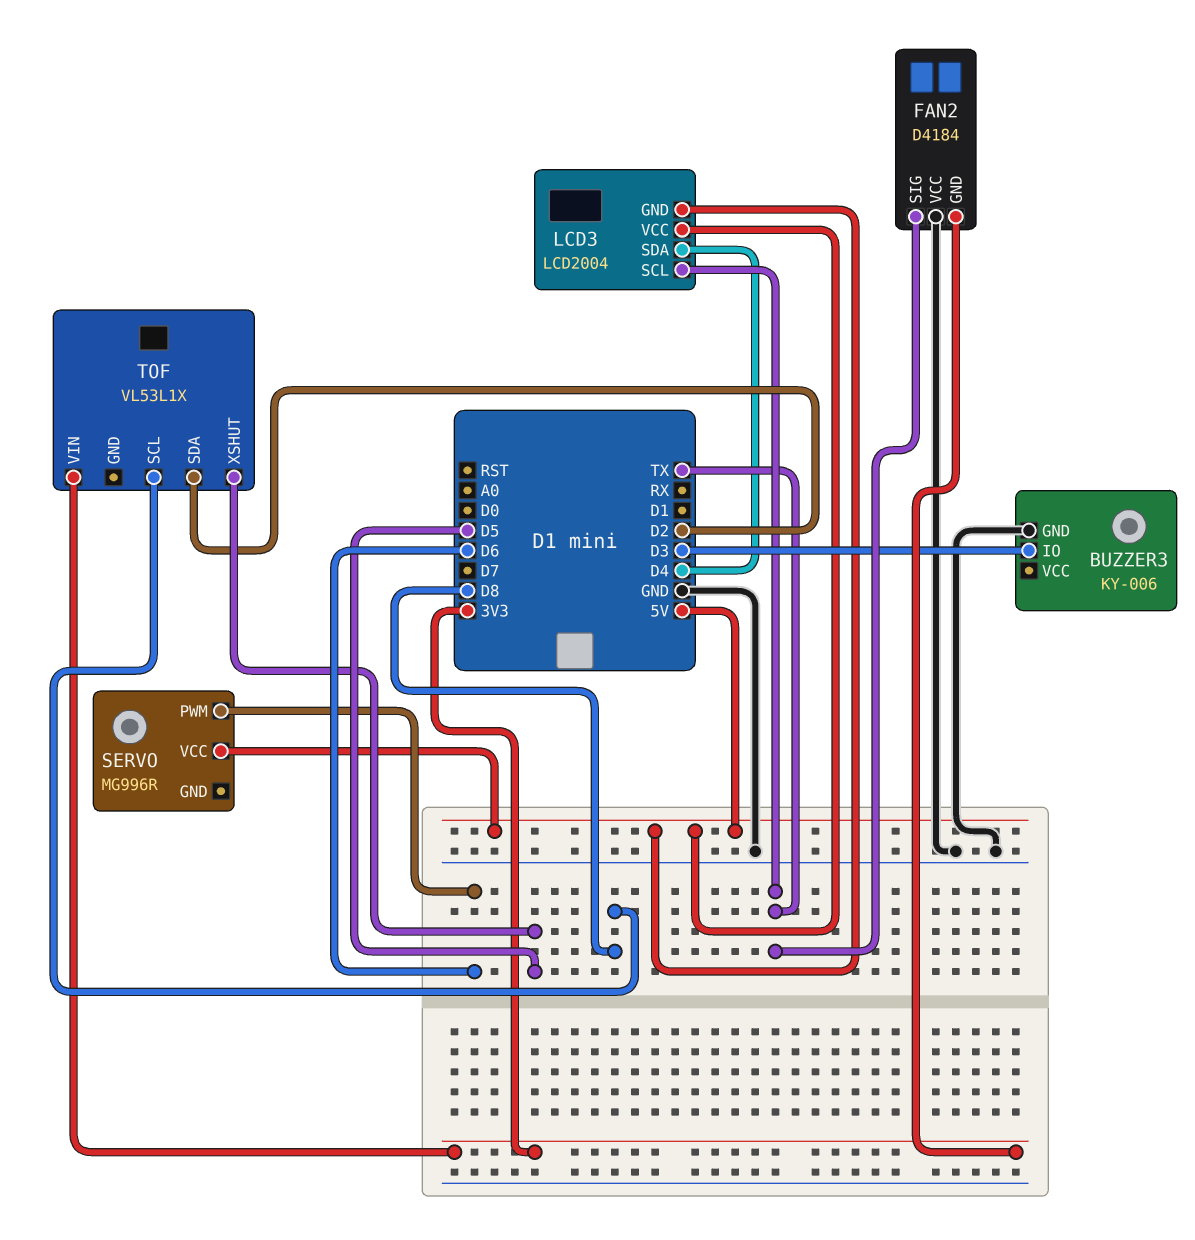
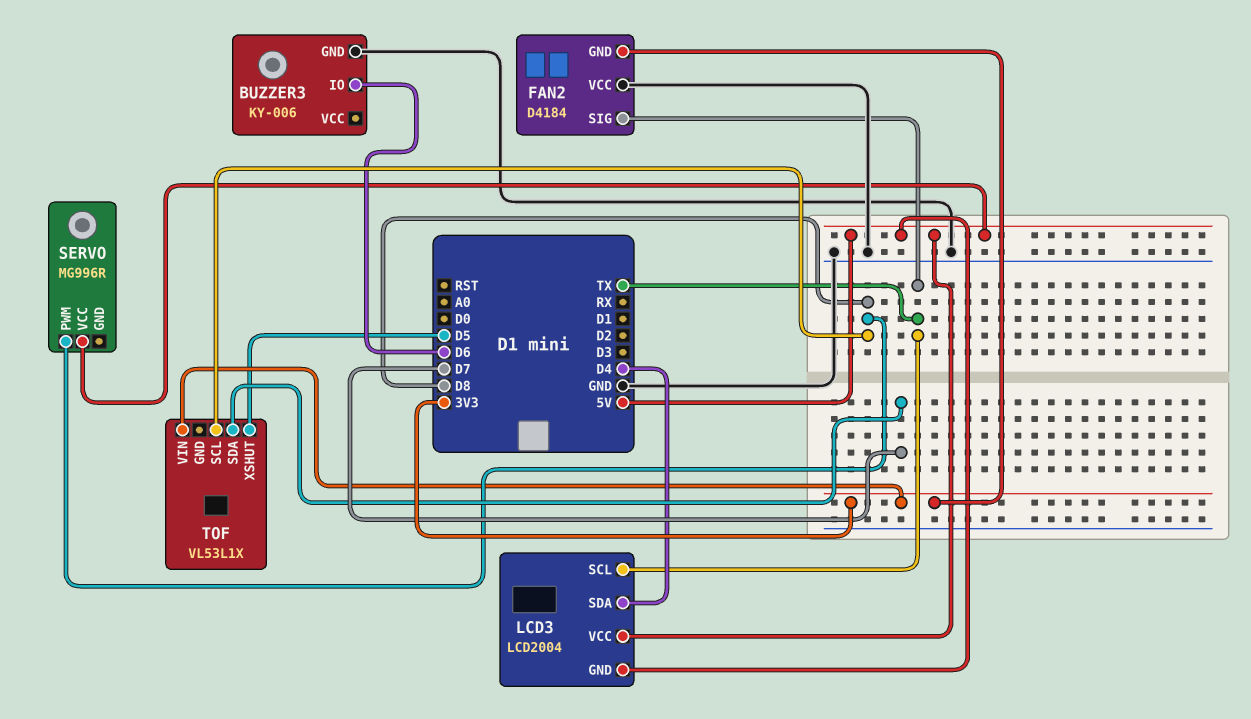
BUZZER3 pin IO: D3 -> D6
SERVO pin PWM: D6 -> D8
TOF pin SDA: D2 -> D7

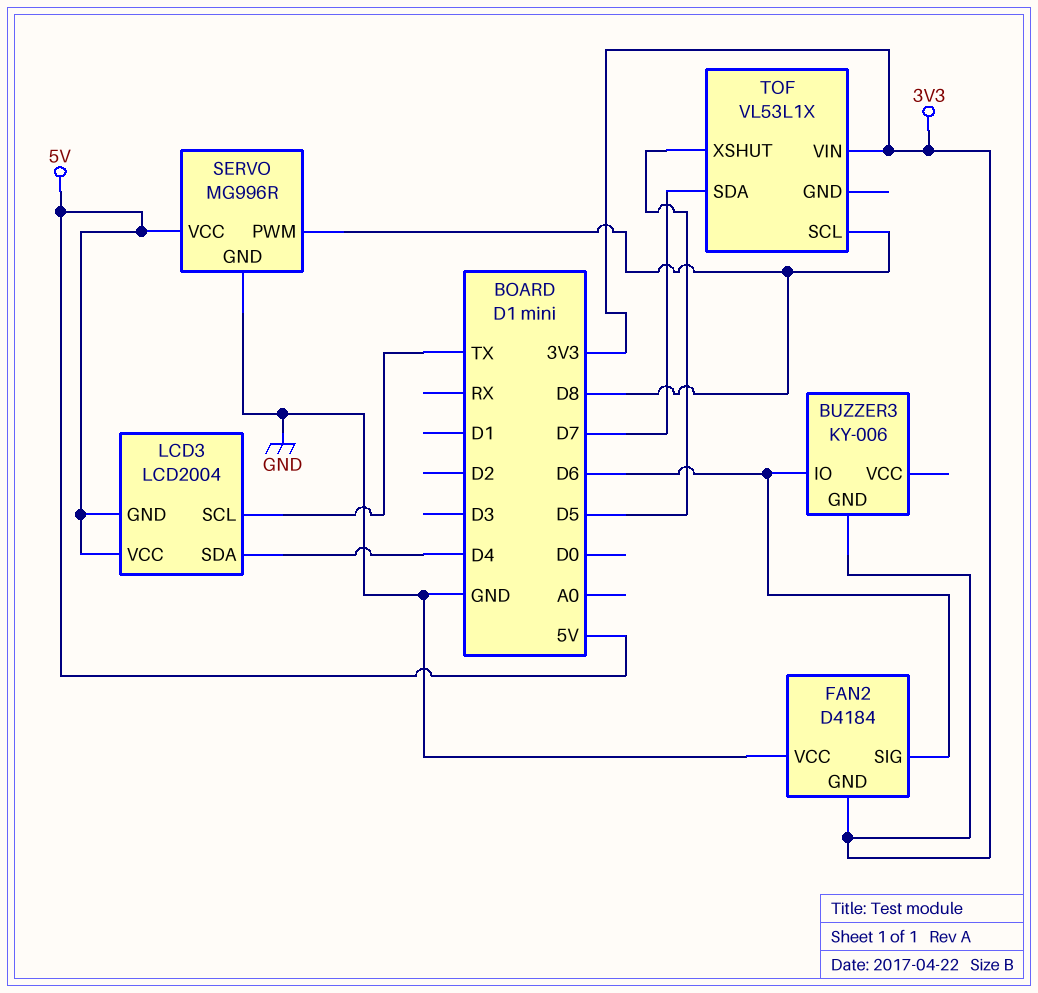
BUZZER3 pin GND: GND -> 3V3
FAN2 pin SIG: TX -> D6
SERVO pin GND: none -> GND

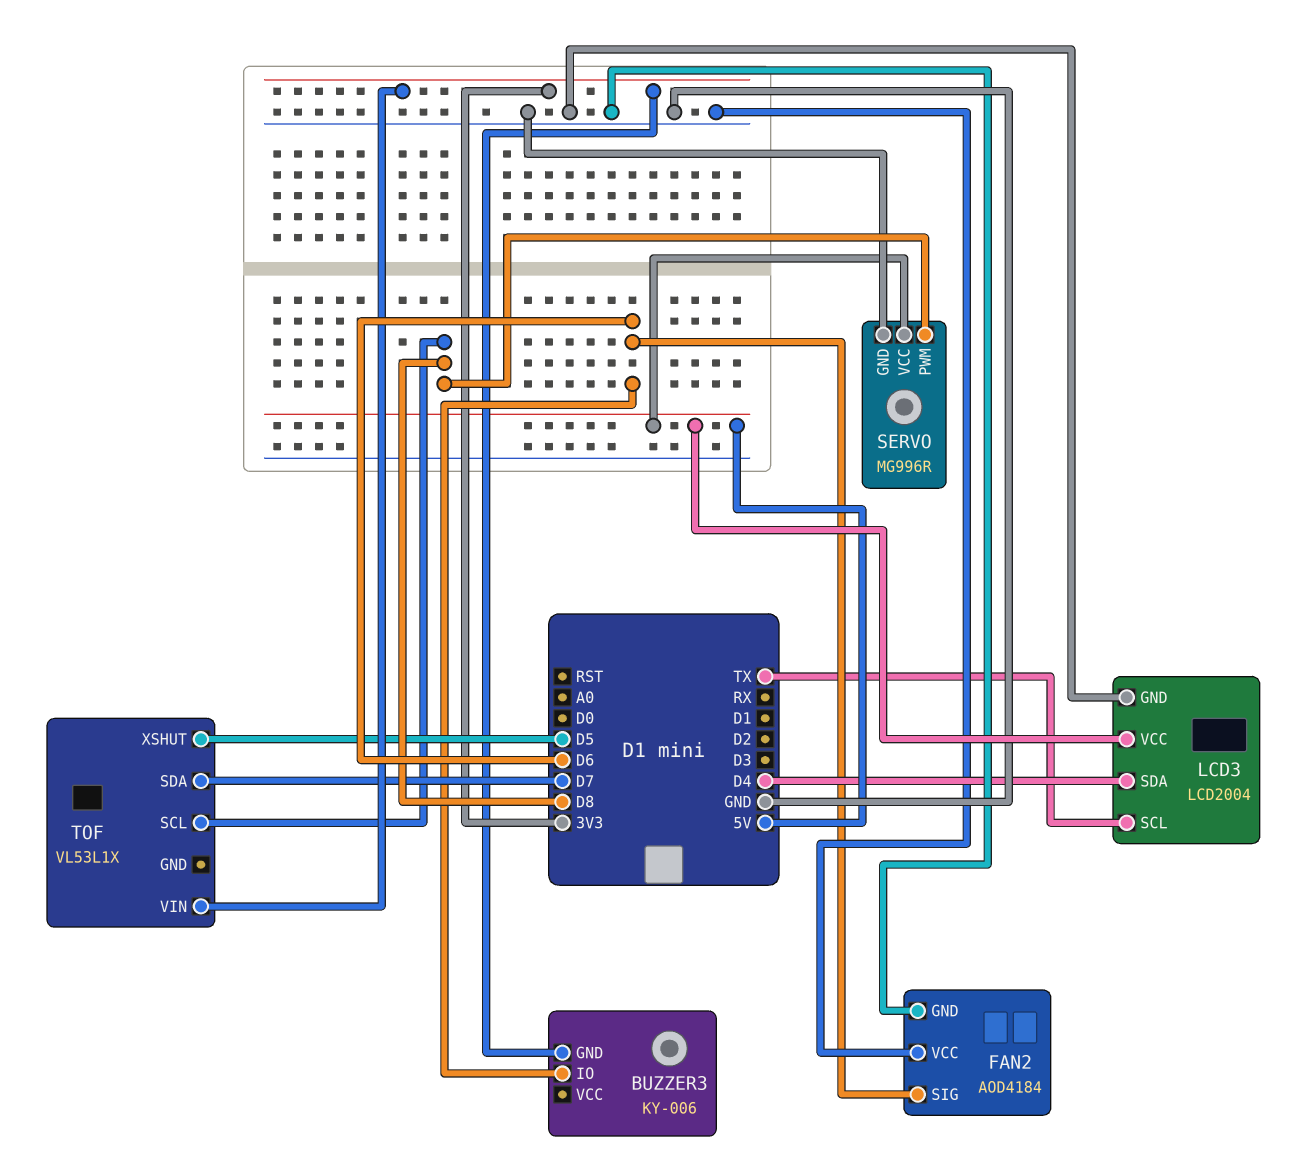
FAN2: D4184 -> AOD4184
FAN2 pin GND: 3V3 -> GND
LCD3 pin GND: 5V -> GND

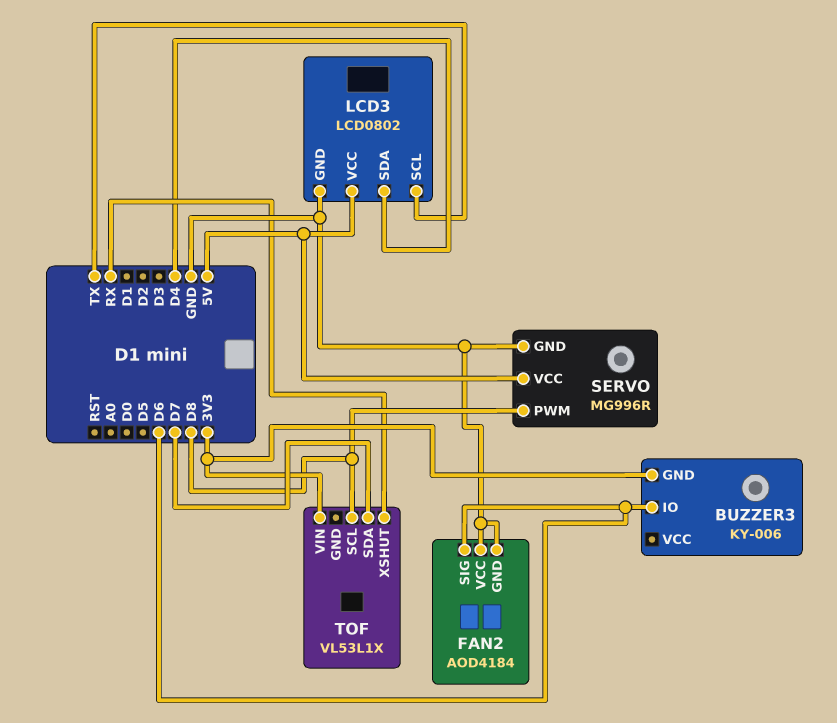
LCD3: LCD2004 -> LCD0802
TOF pin XSHUT: D5 -> RX

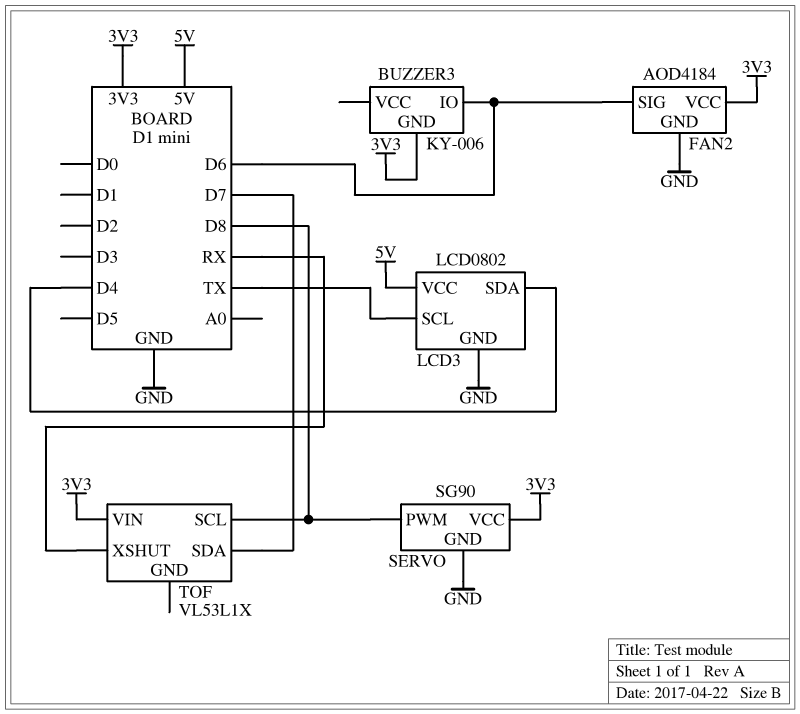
FAN2 pin VCC: GND -> 3V3
SERVO: MG996R -> SG90
SERVO pin VCC: 5V -> 3V3

